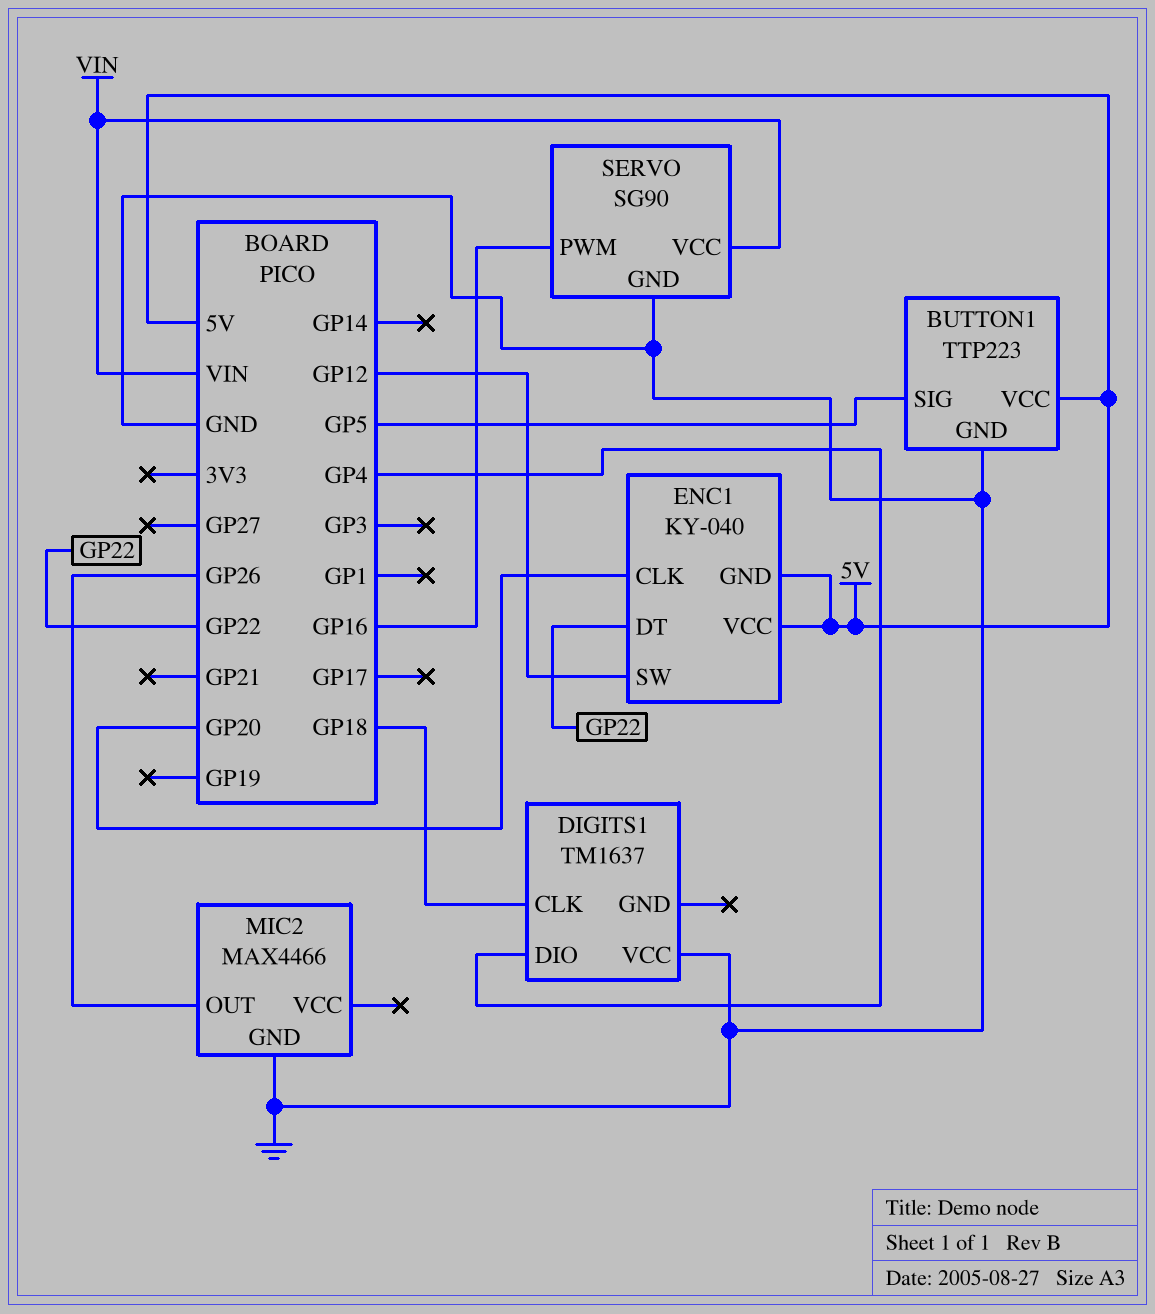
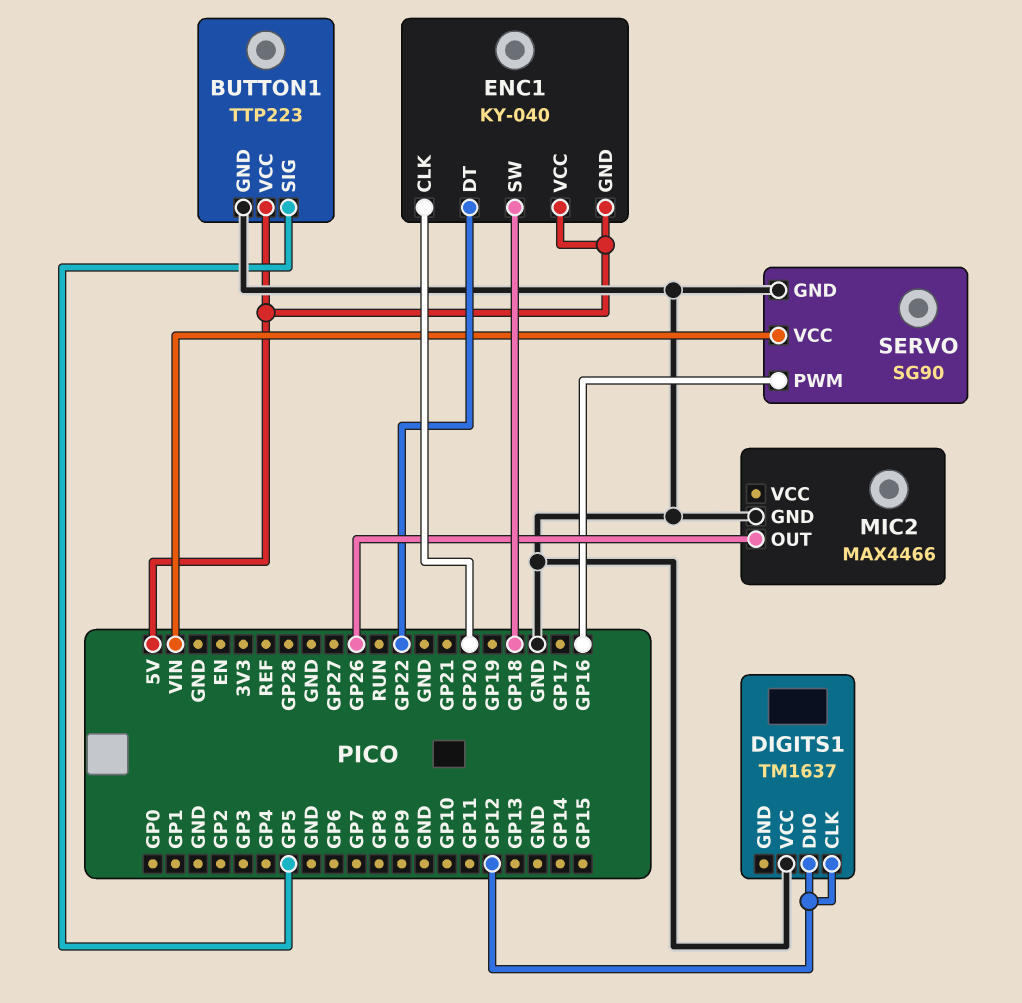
DIGITS1 pin CLK: GP18 -> GP12
DIGITS1 pin DIO: GP4 -> GP12
ENC1 pin SW: GP12 -> GP18

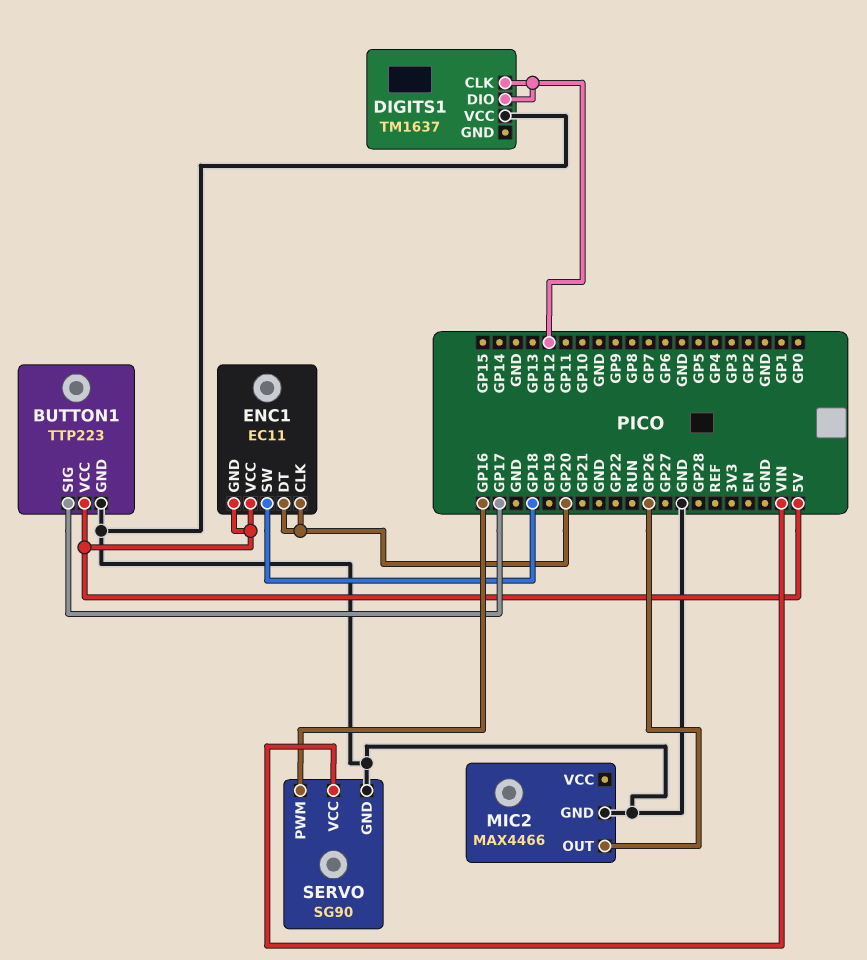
BUTTON1 pin SIG: GP5 -> GP17
ENC1: KY-040 -> EC11
ENC1 pin DT: GP22 -> GP20

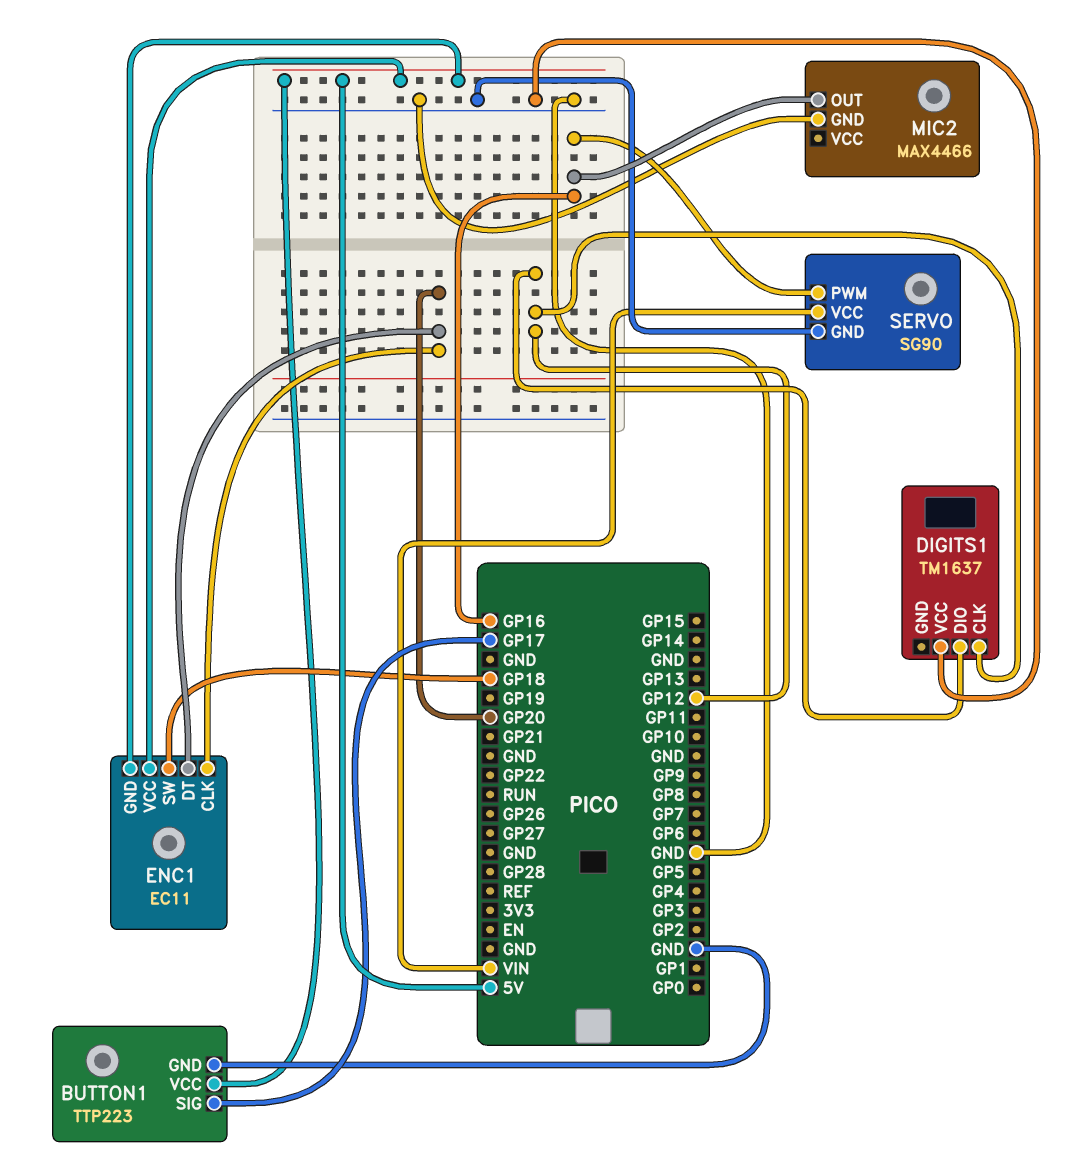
MIC2 pin OUT: GP26 -> GP16

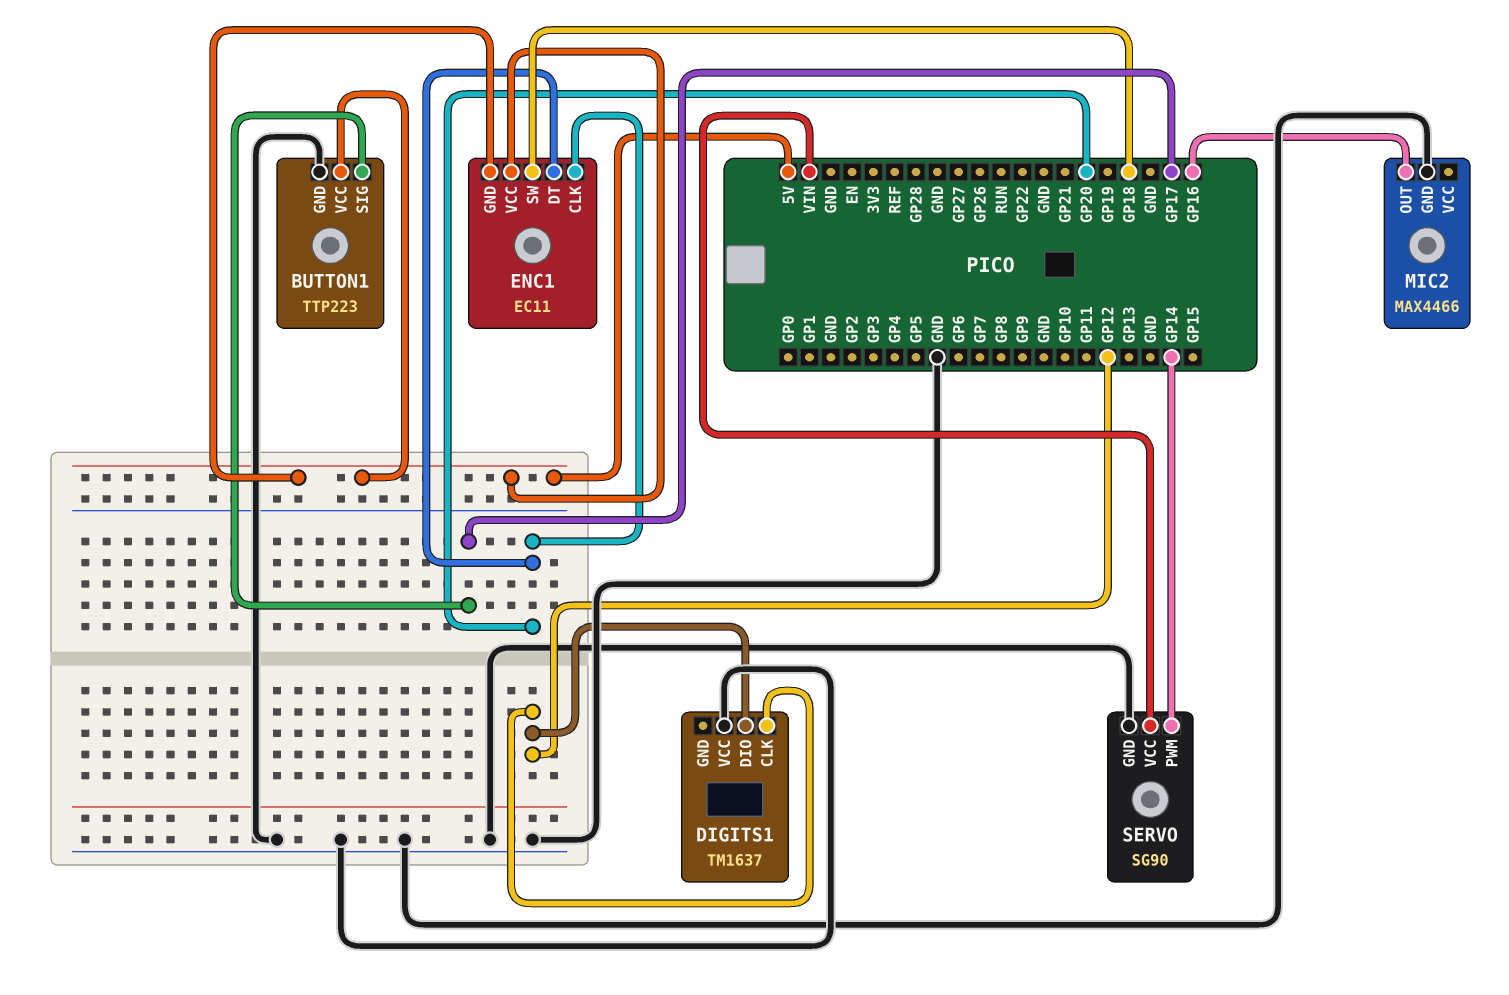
SERVO pin PWM: GP16 -> GP14

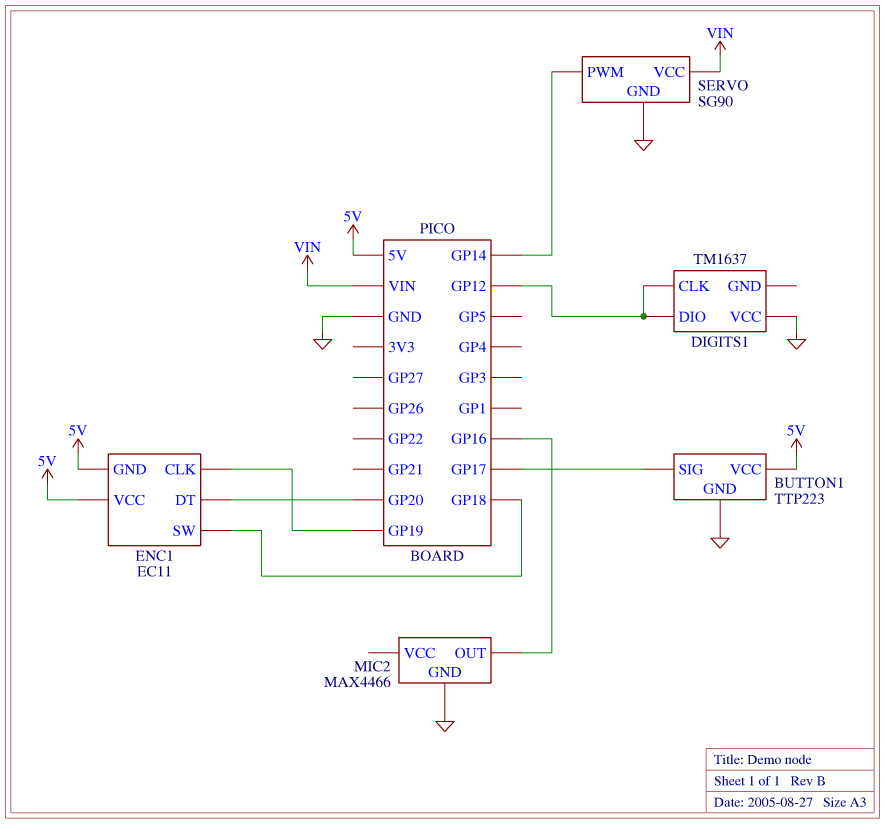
ENC1 pin CLK: GP20 -> GP19

